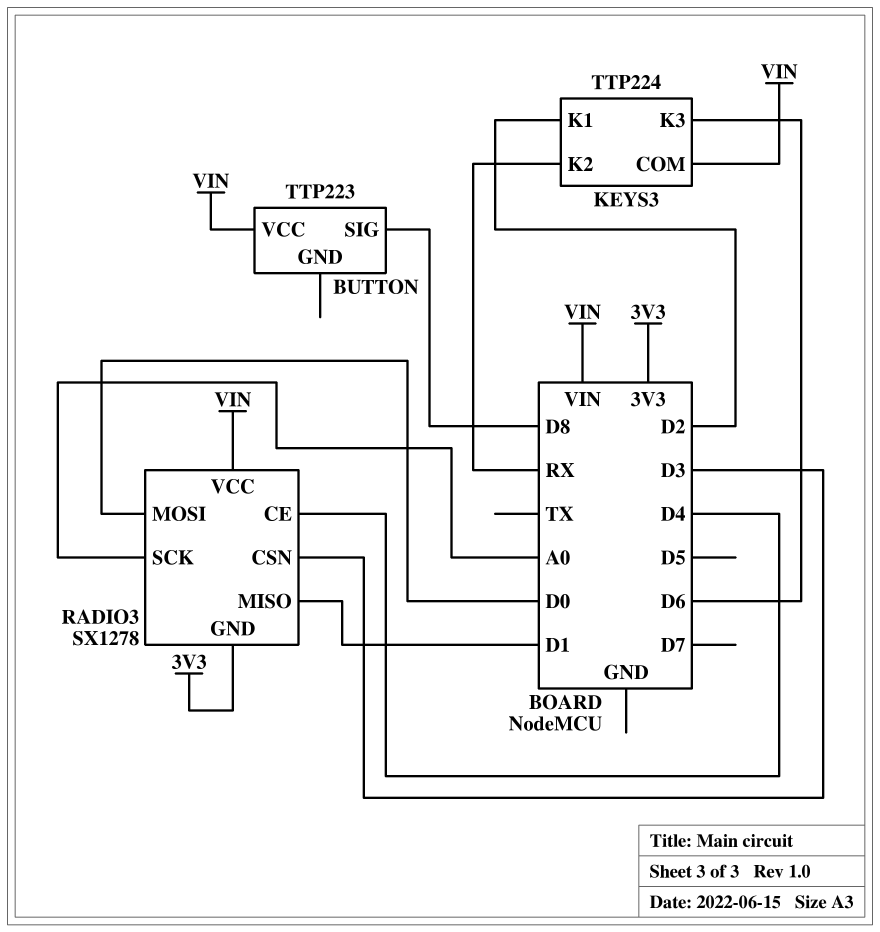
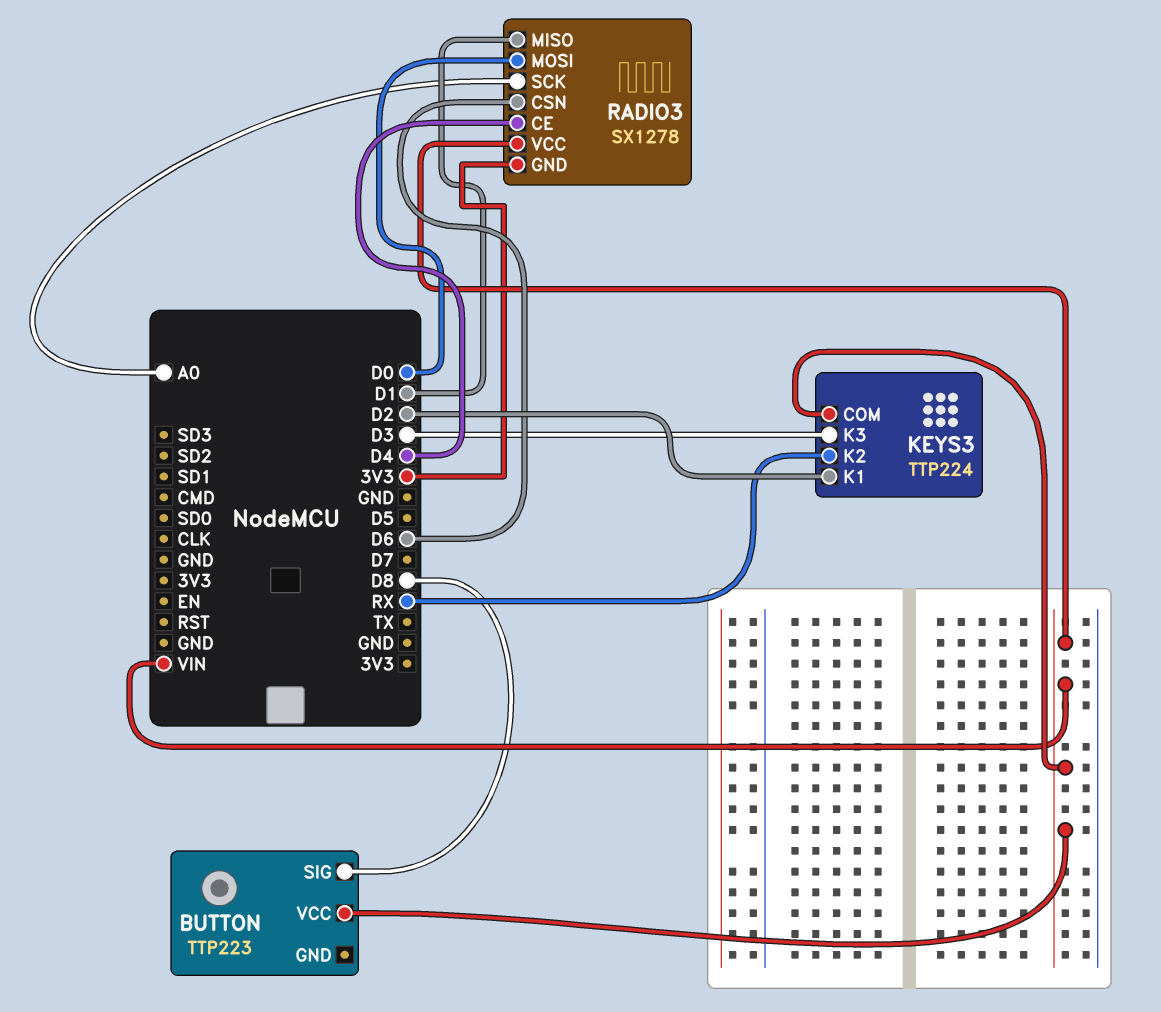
KEYS3 pin K3: D6 -> D3
RADIO3 pin CSN: D3 -> D6

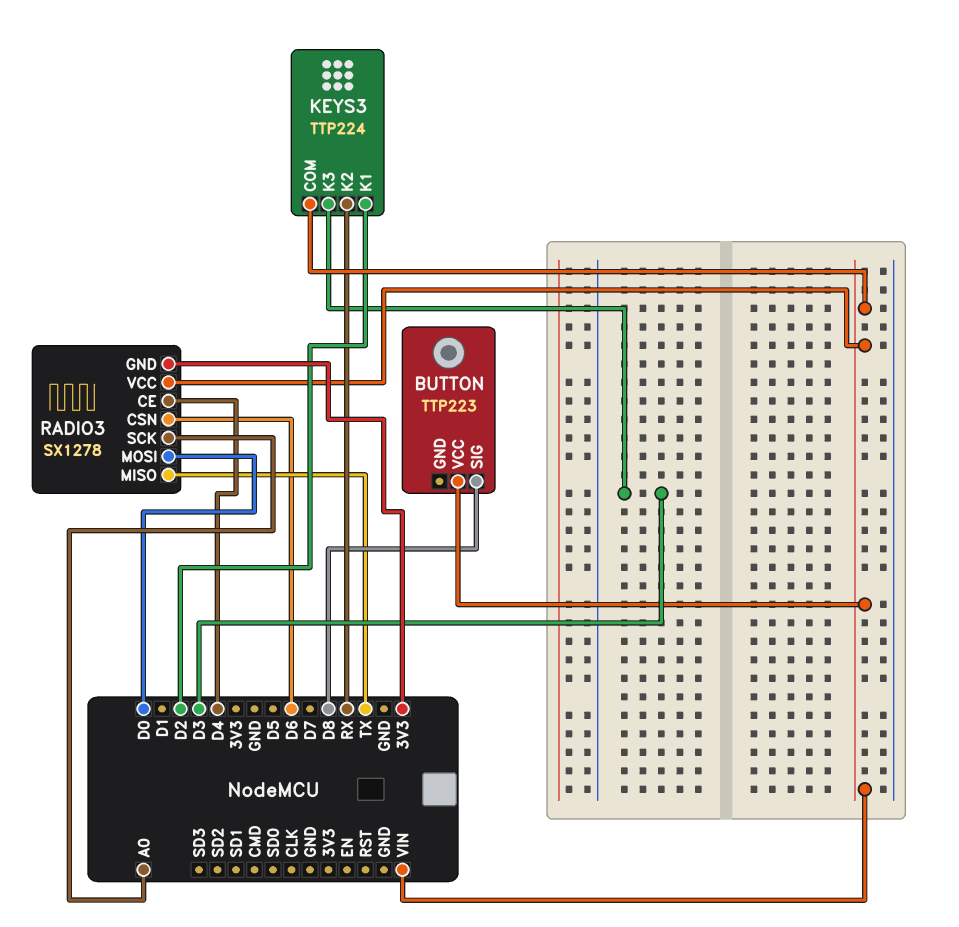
RADIO3 pin MISO: D1 -> TX

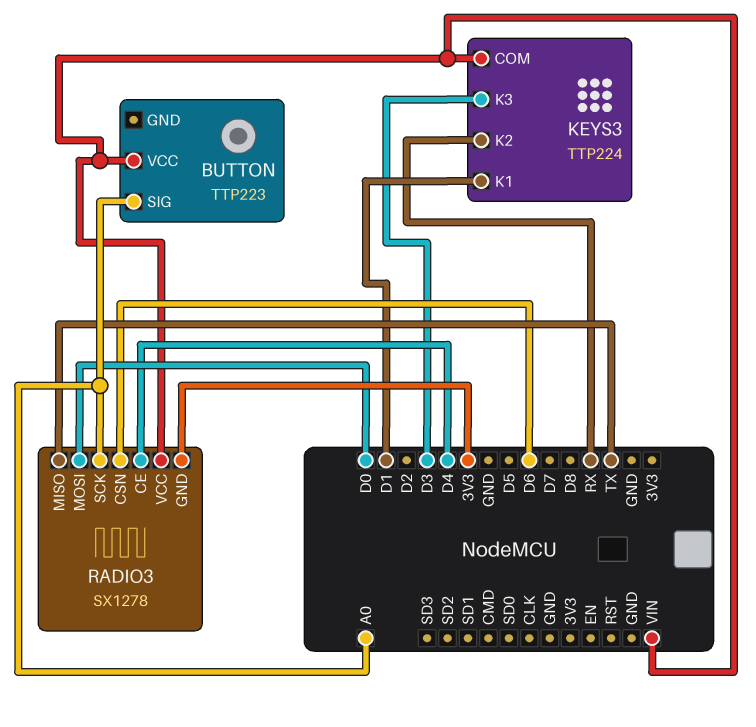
BUTTON pin SIG: D8 -> A0
KEYS3 pin K1: D2 -> D1

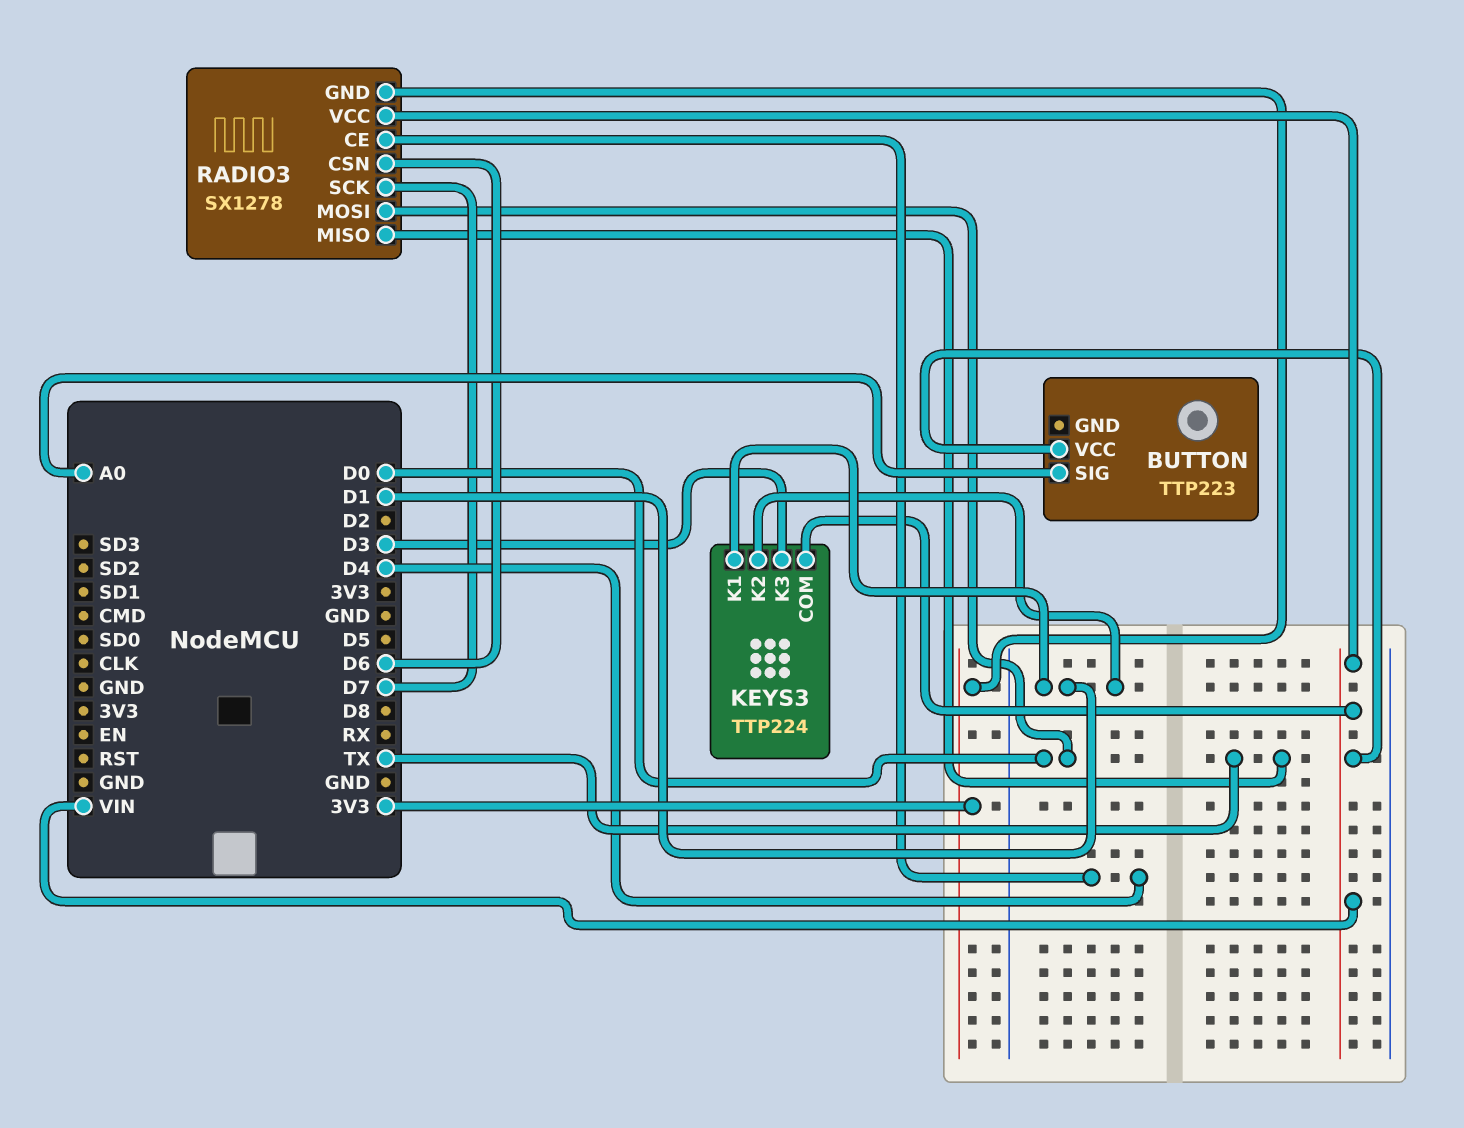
KEYS3 pin K2: RX -> D1
RADIO3 pin SCK: A0 -> D7

